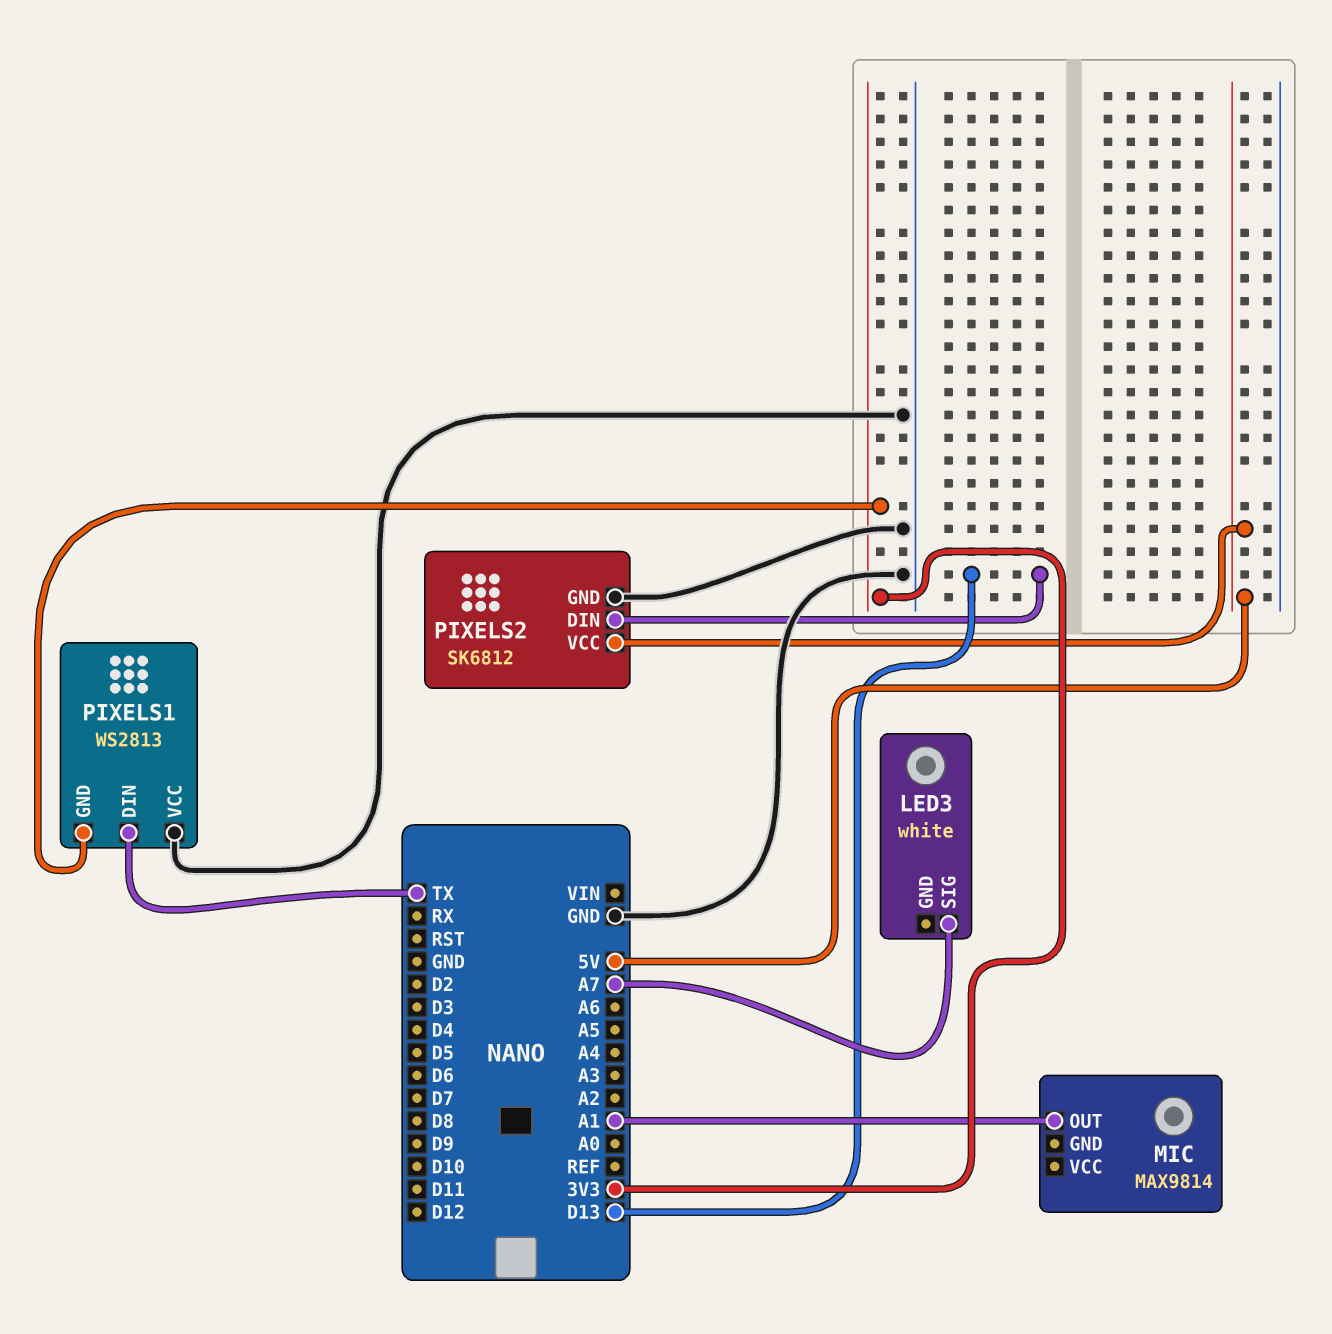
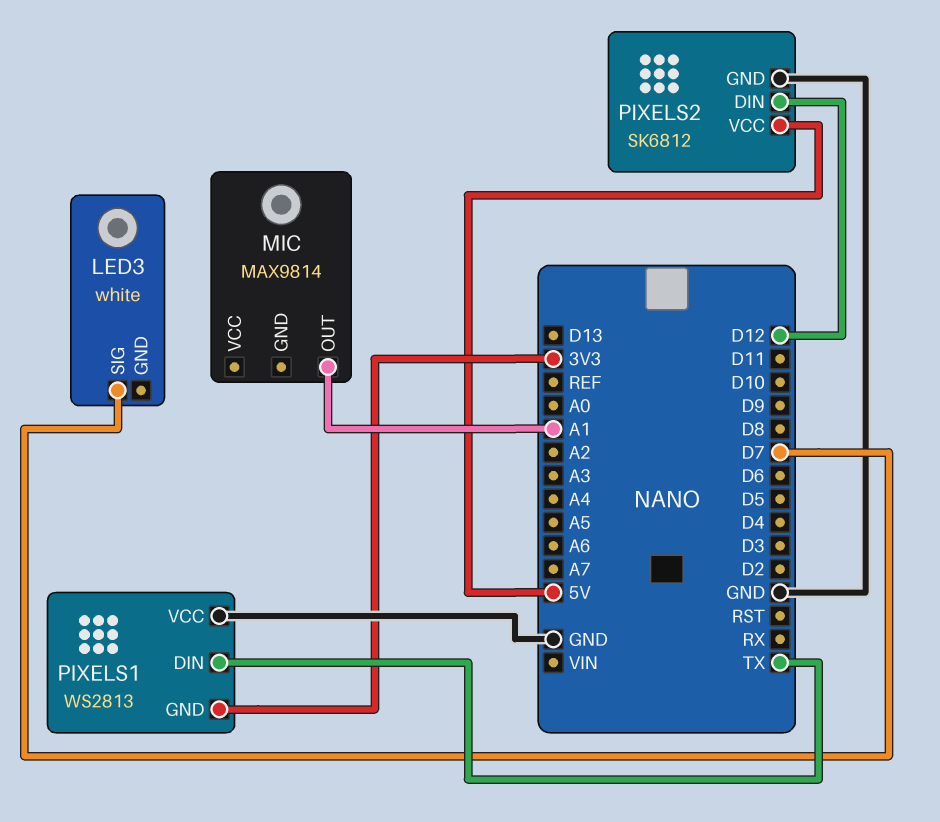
LED3 pin SIG: A7 -> D7
PIXELS2 pin DIN: D13 -> D12

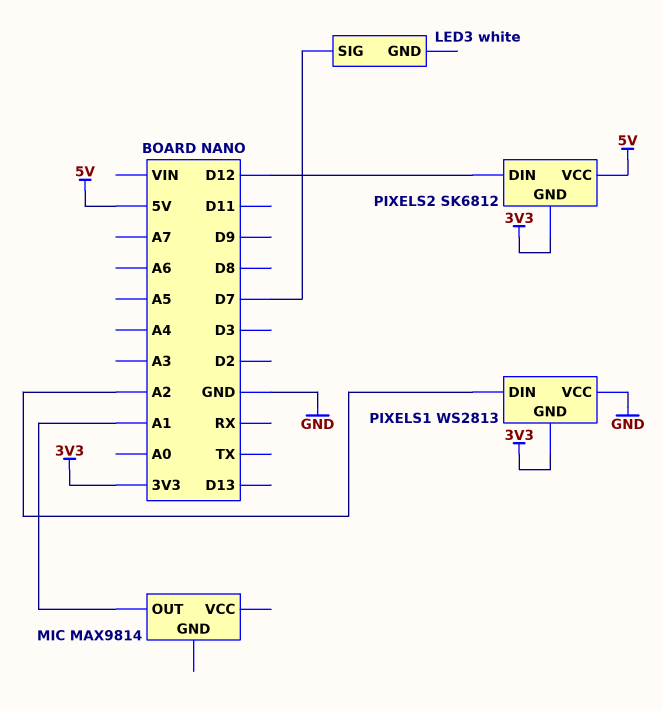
PIXELS1 pin DIN: TX -> A2
PIXELS2 pin GND: GND -> 3V3

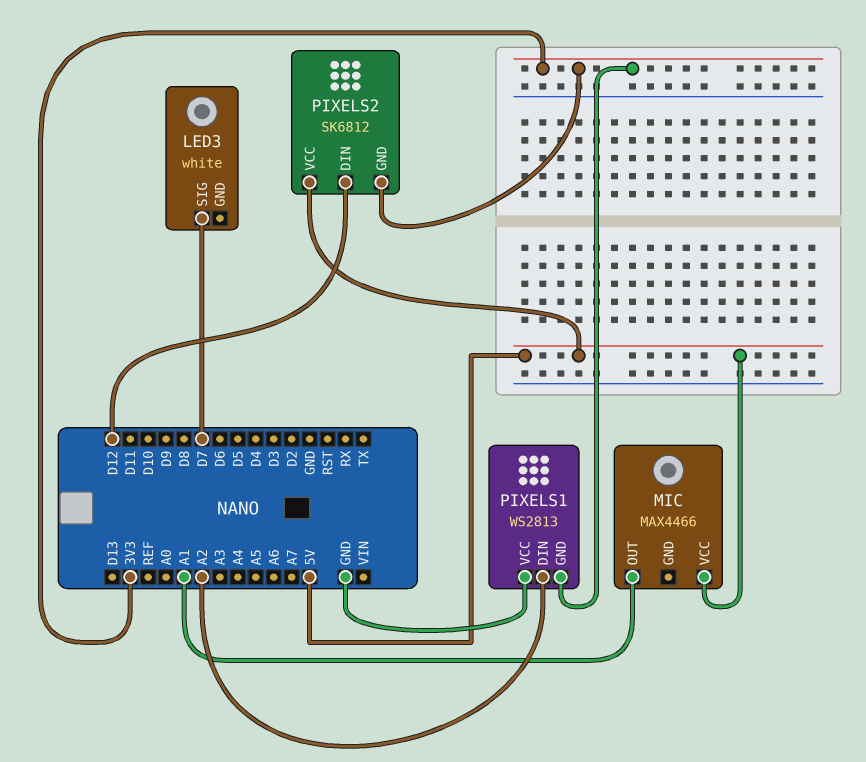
MIC: MAX9814 -> MAX4466
MIC pin VCC: none -> 5V

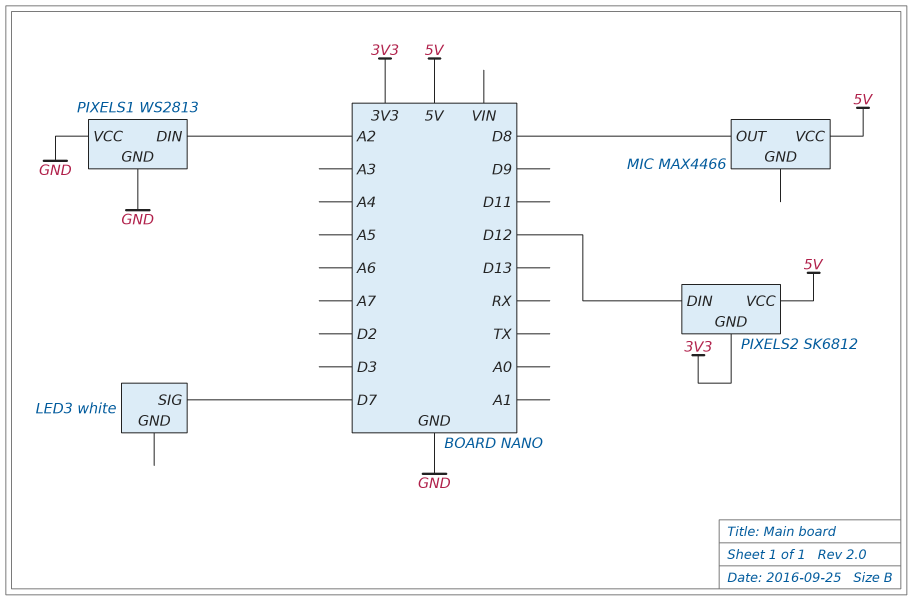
MIC pin OUT: A1 -> D8
PIXELS1 pin GND: 3V3 -> GND

